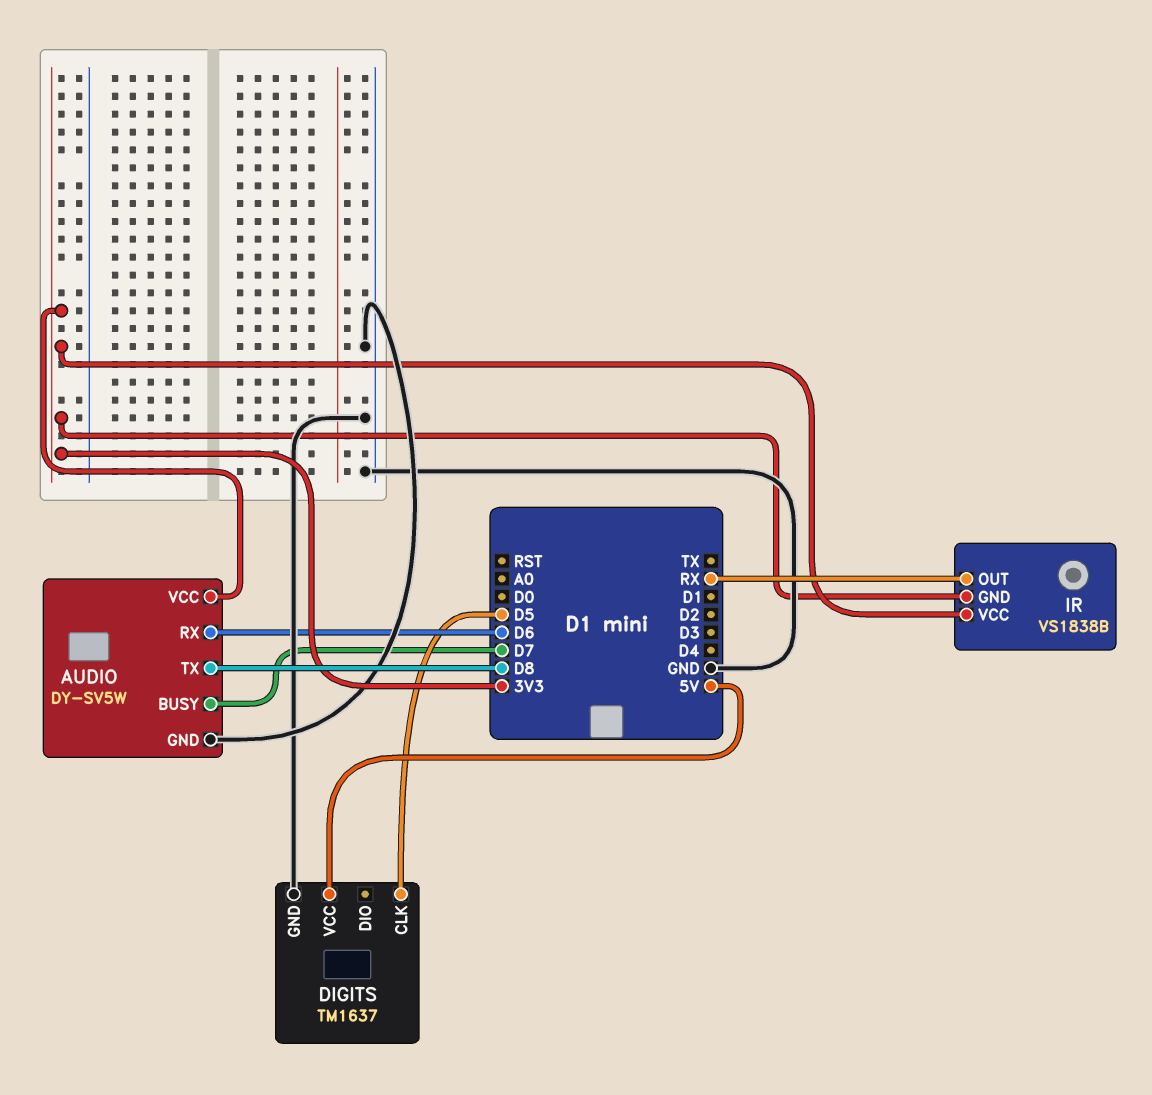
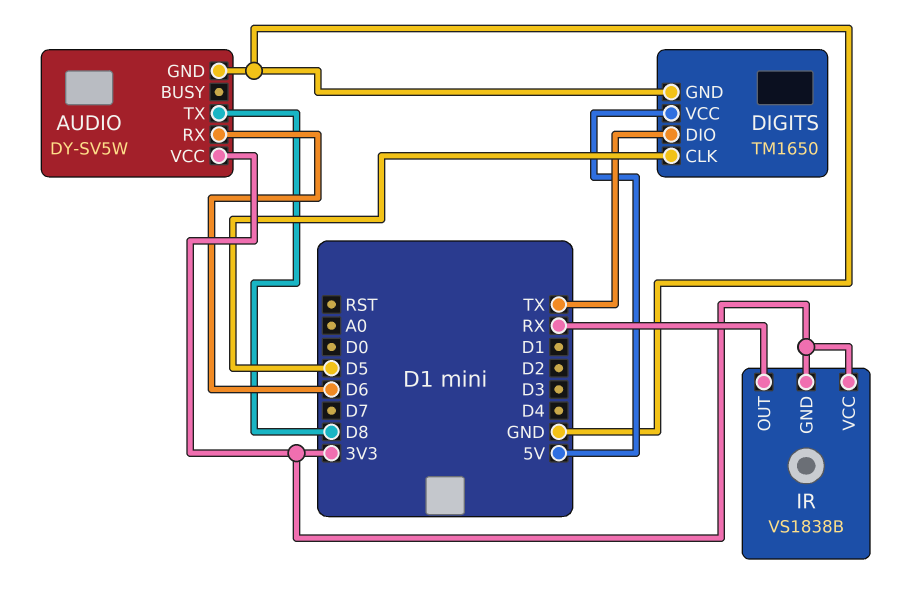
AUDIO pin BUSY: D7 -> none
DIGITS: TM1637 -> TM1650
DIGITS pin DIO: none -> TX

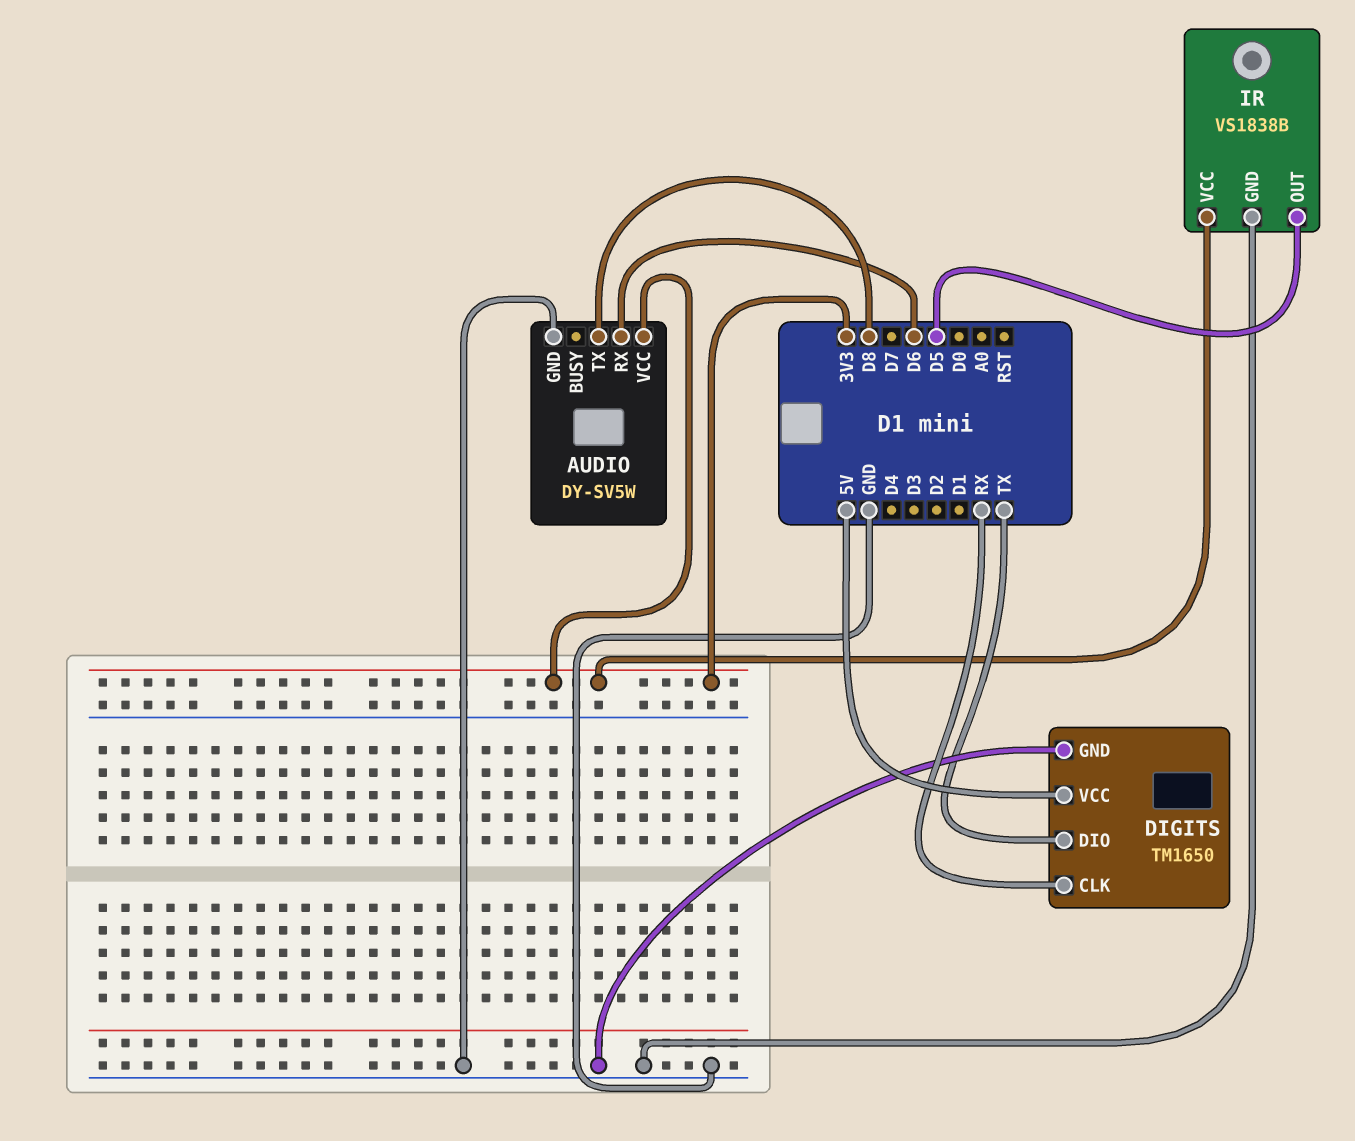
DIGITS pin CLK: D5 -> RX
IR pin GND: 3V3 -> GND
IR pin OUT: RX -> D5

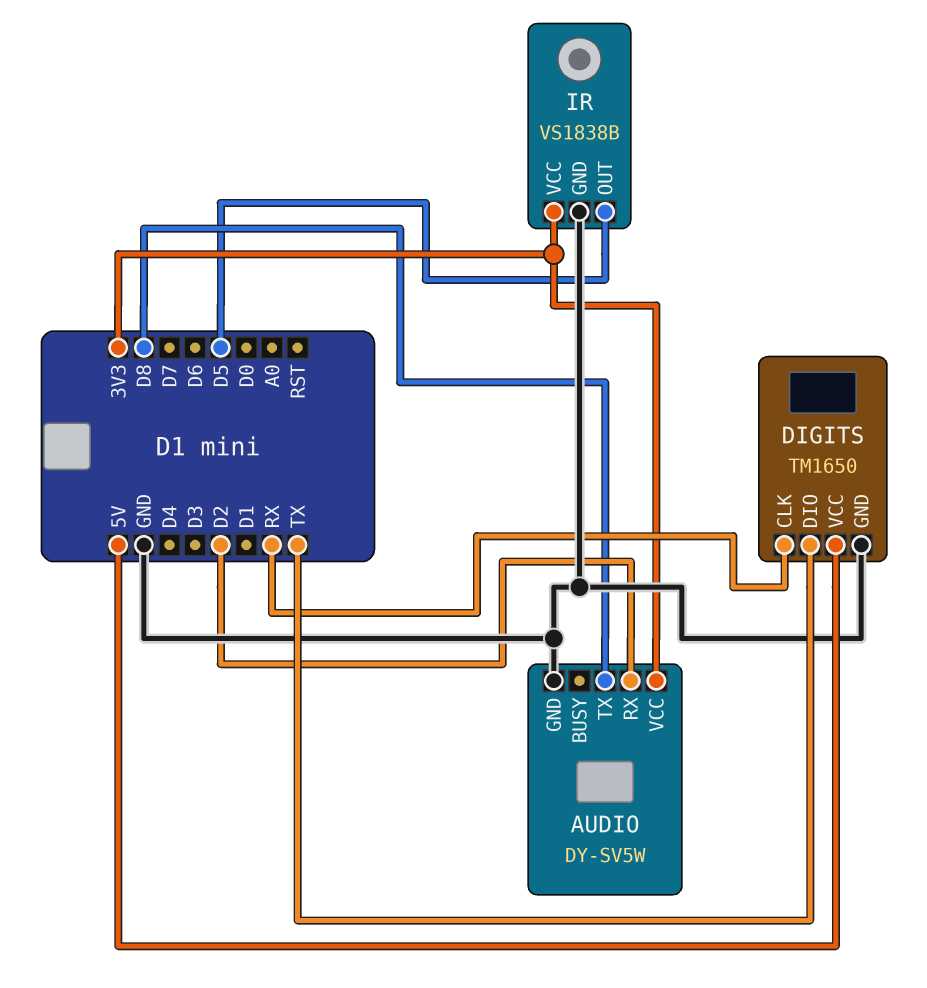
AUDIO pin RX: D6 -> D2

